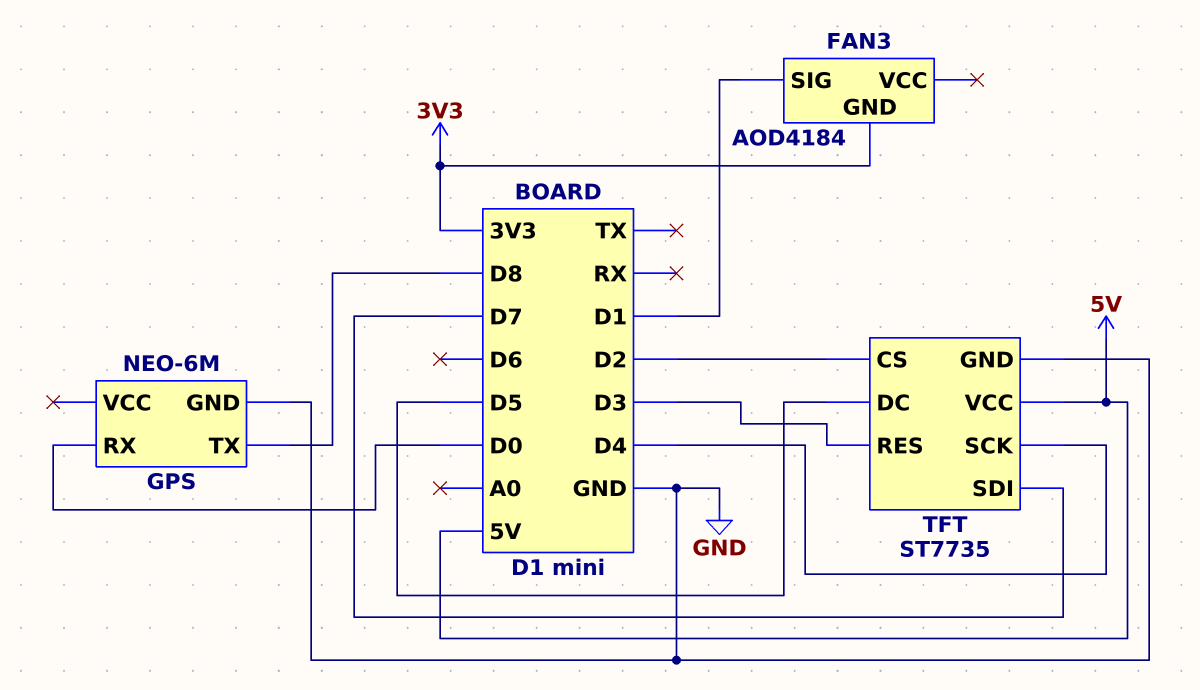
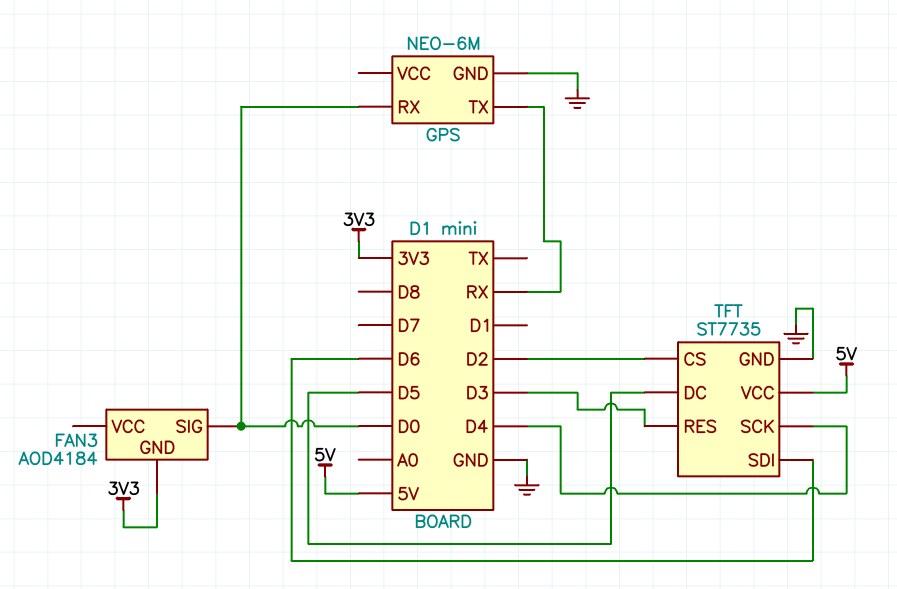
FAN3 pin SIG: D1 -> D0
GPS pin TX: D8 -> RX
TFT pin SDI: D7 -> D6

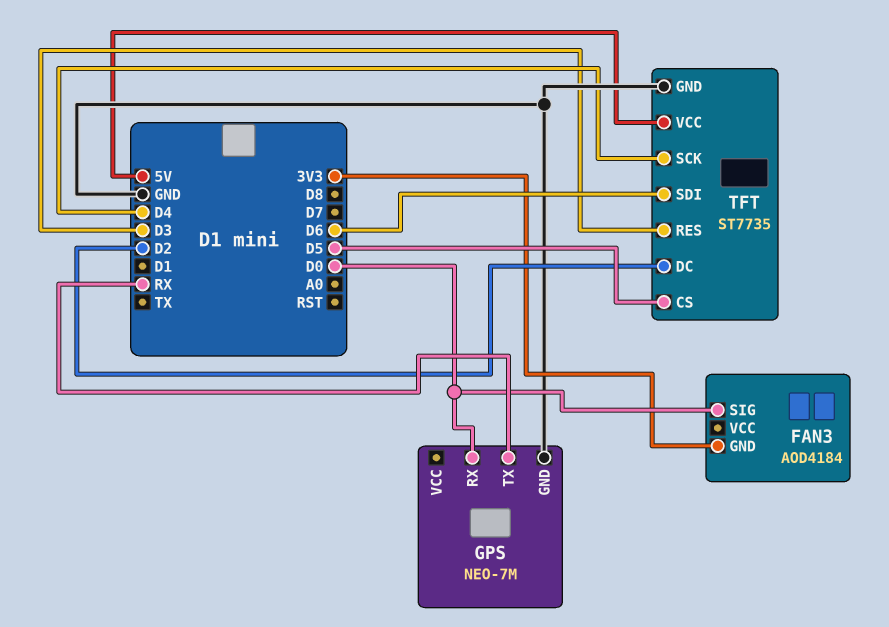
GPS: NEO-6M -> NEO-7M
TFT pin CS: D2 -> D5
TFT pin DC: D5 -> D2

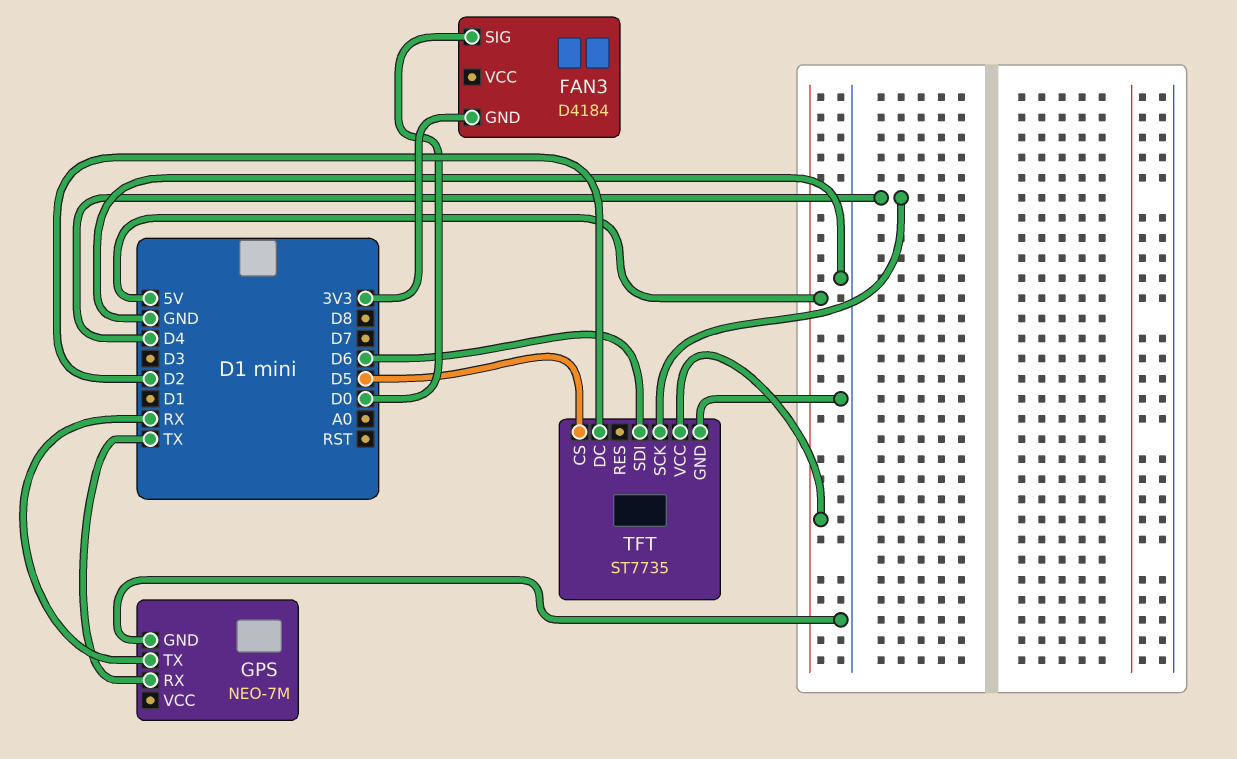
FAN3: AOD4184 -> D4184
GPS pin RX: D0 -> TX
TFT pin RES: D3 -> none

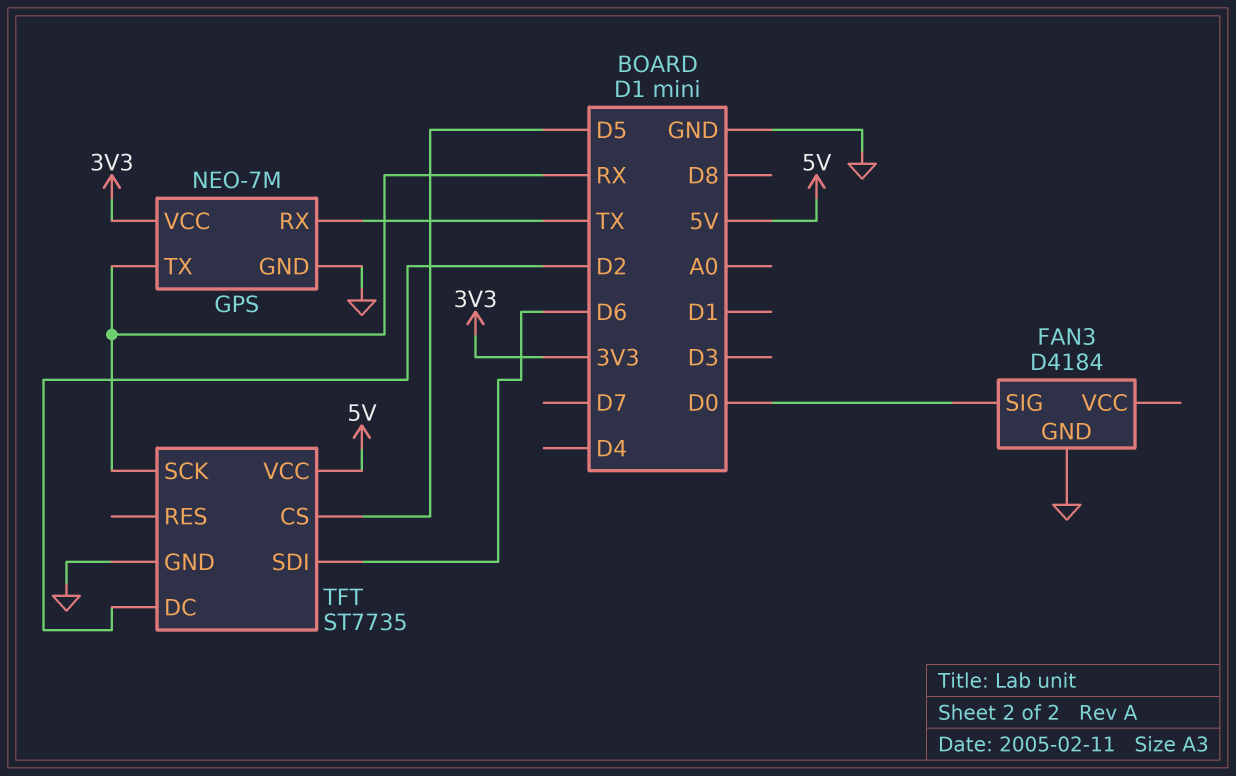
FAN3 pin GND: 3V3 -> GND
GPS pin VCC: none -> 3V3
TFT pin SCK: D4 -> RX

